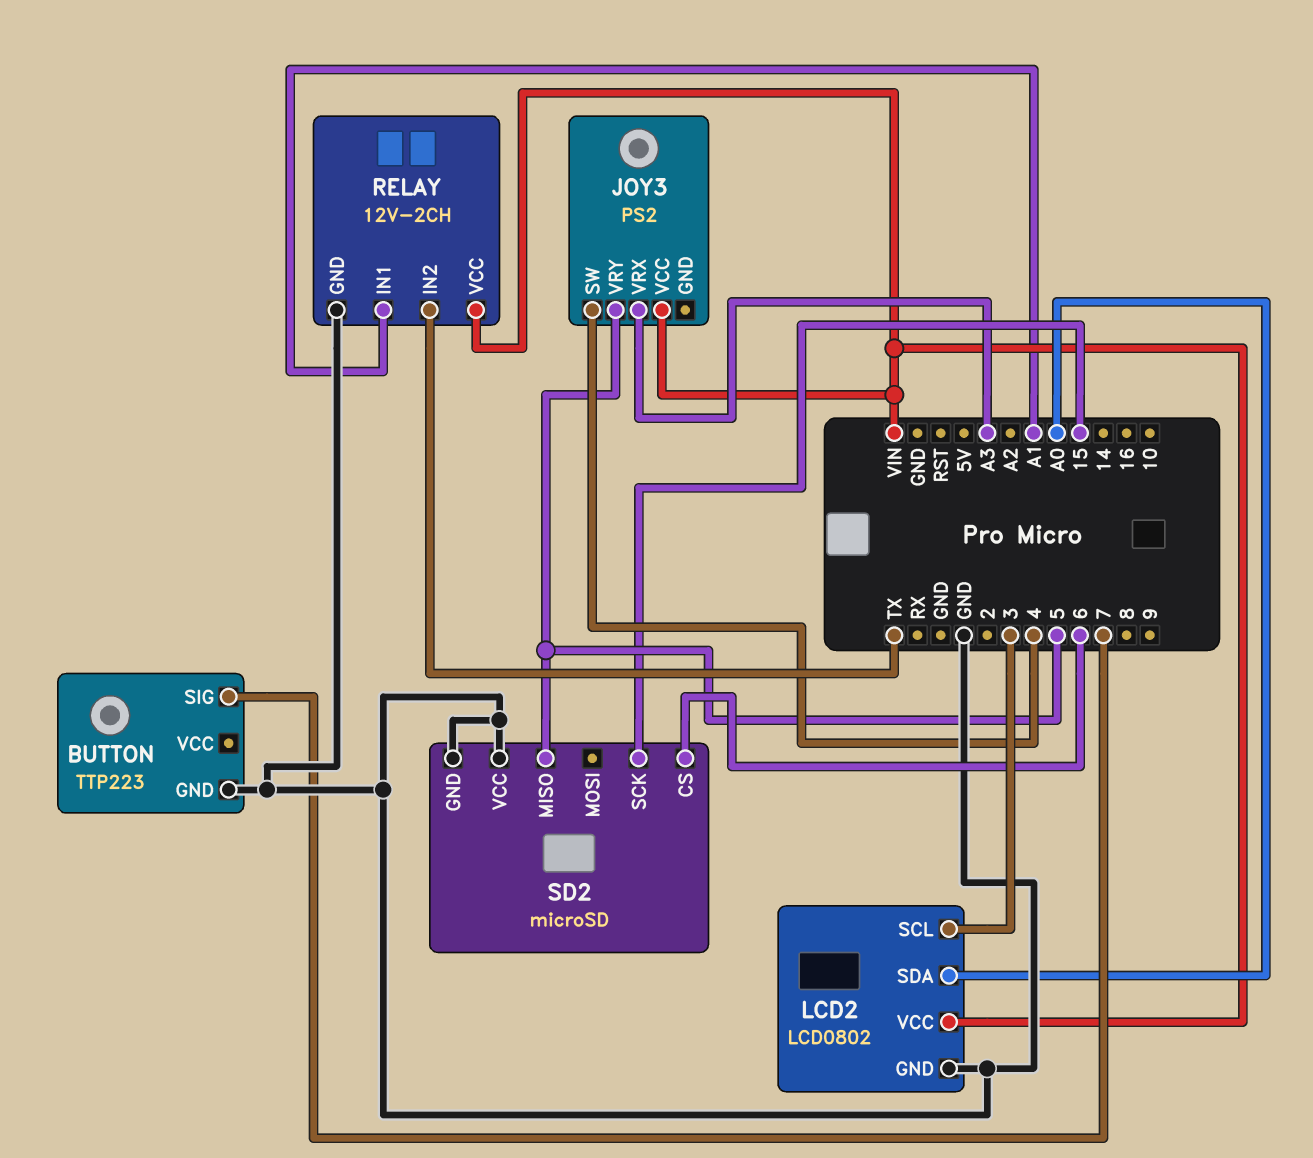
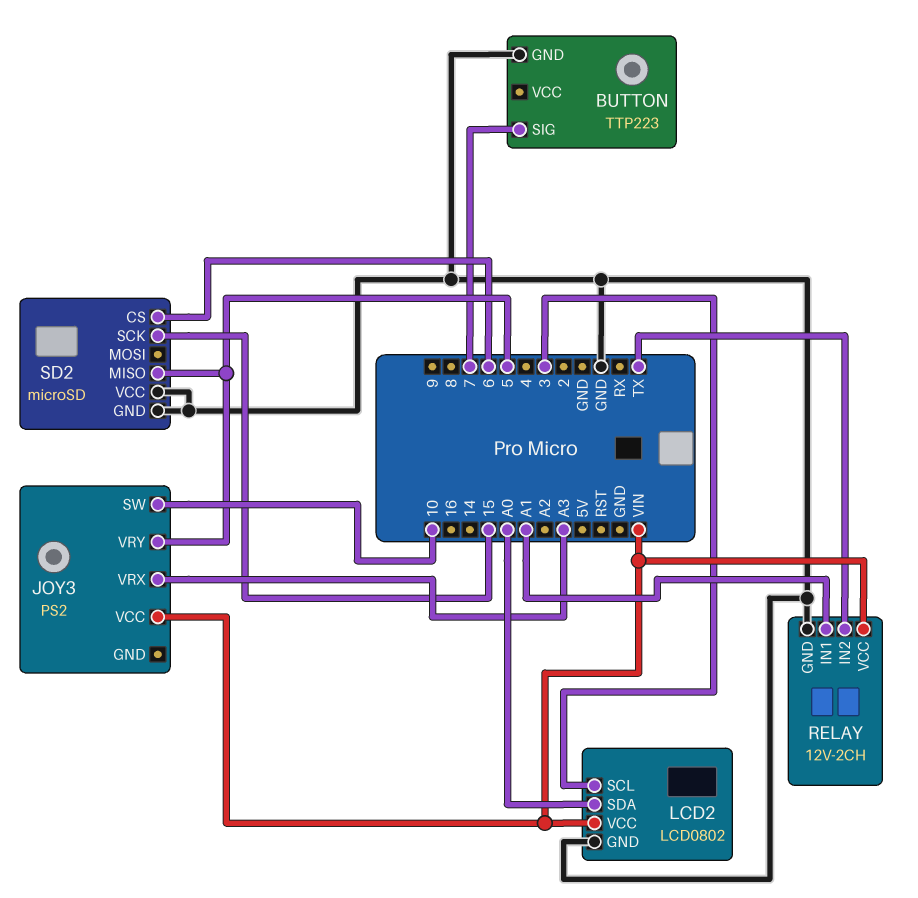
JOY3 pin SW: 4 -> 10

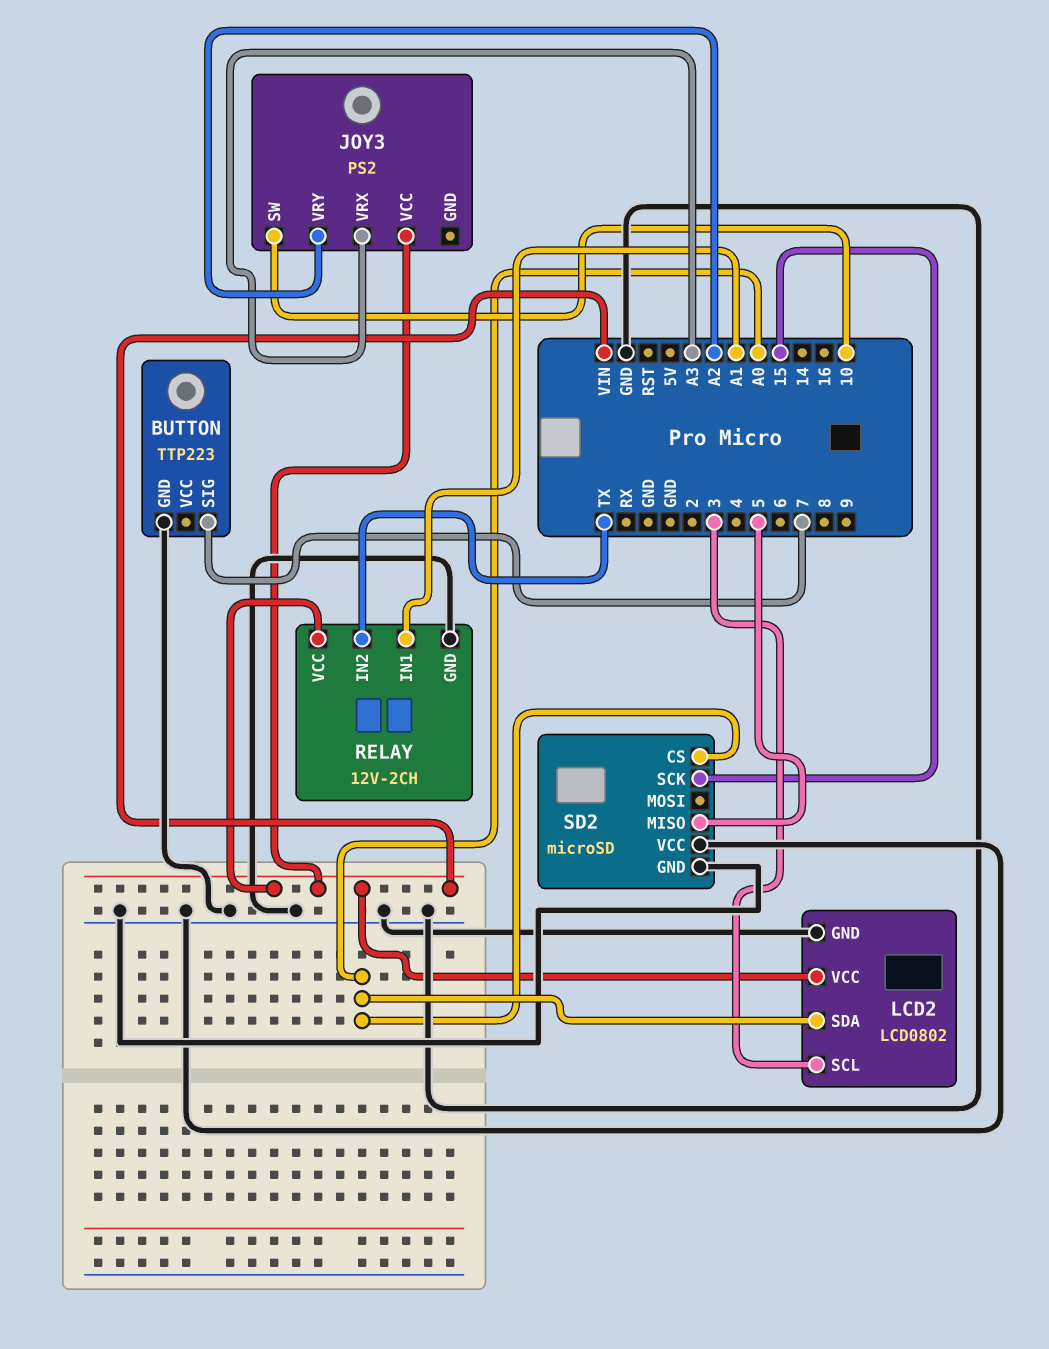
JOY3 pin VRY: 5 -> A2
SD2 pin CS: 6 -> A0

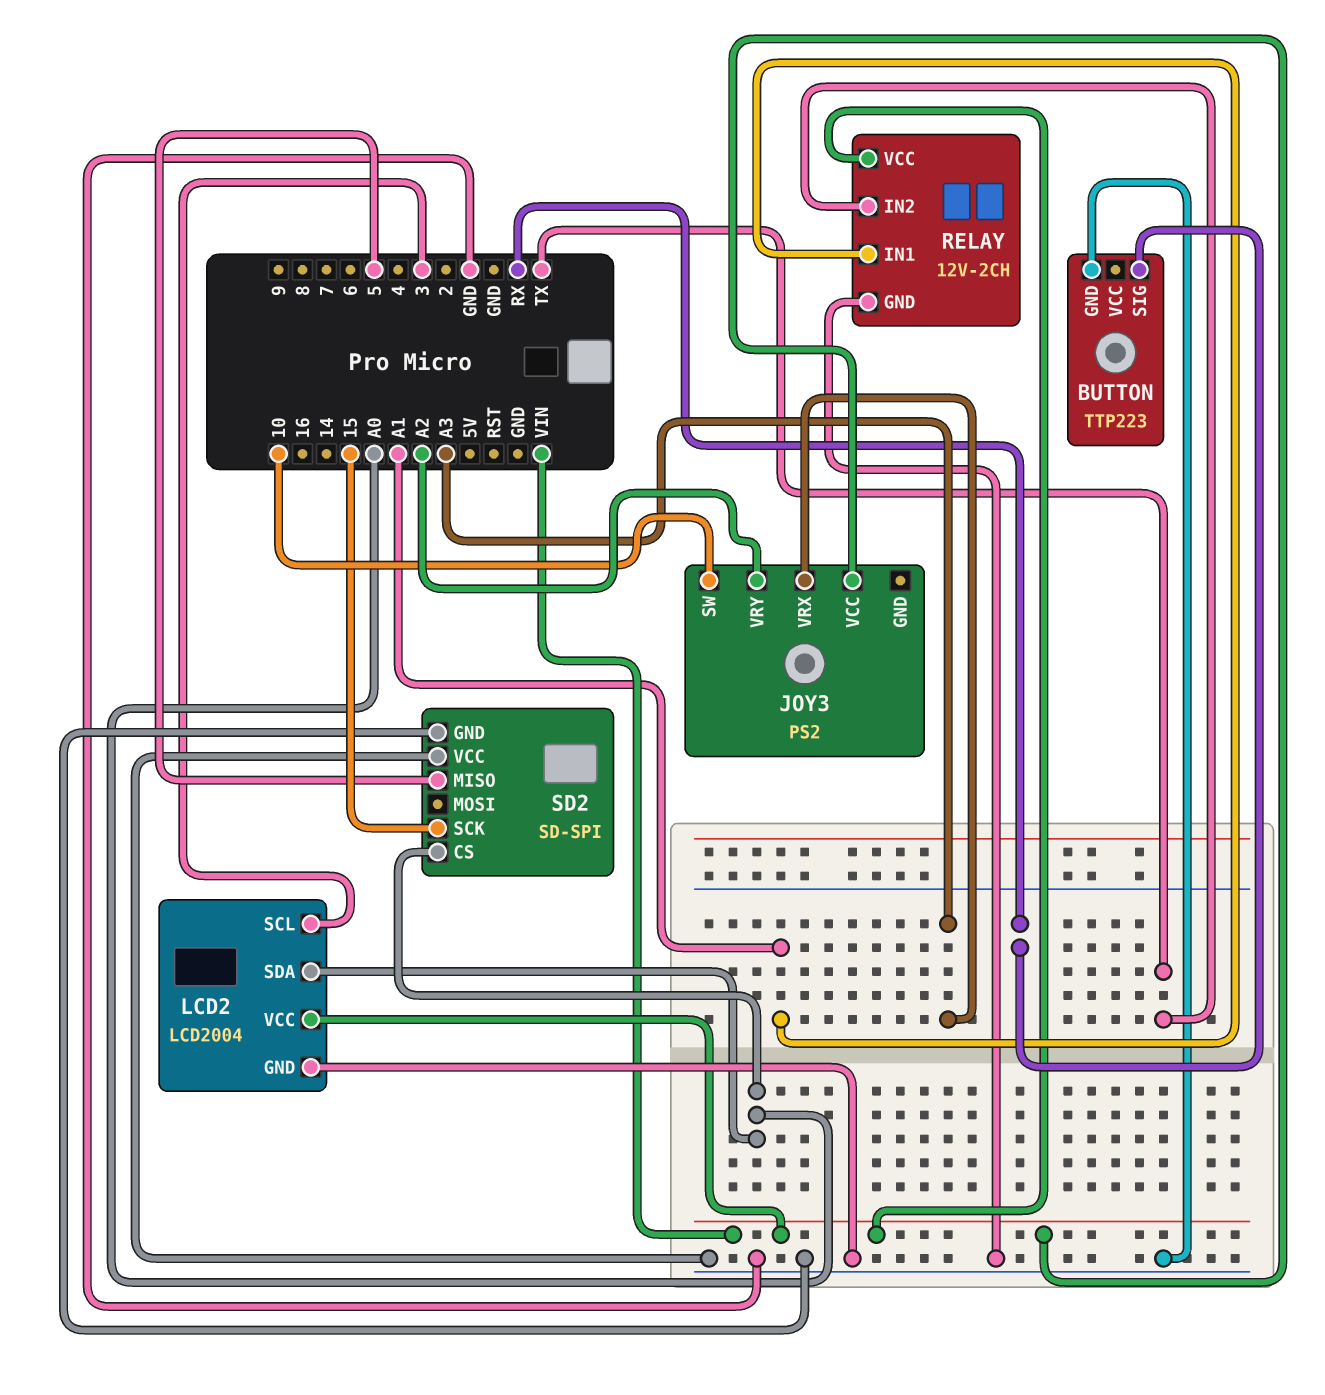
BUTTON pin SIG: 7 -> RX
LCD2: LCD0802 -> LCD2004
SD2: microSD -> SD-SPI

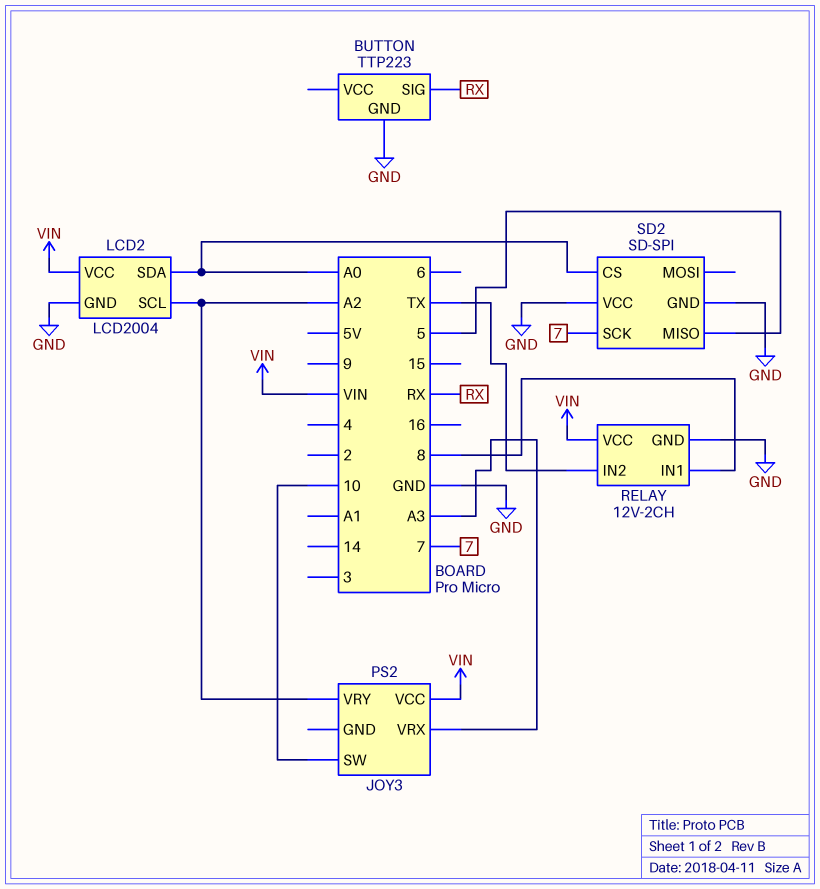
LCD2 pin SCL: 3 -> A2
RELAY pin IN1: A1 -> 8
SD2 pin SCK: 15 -> 7

